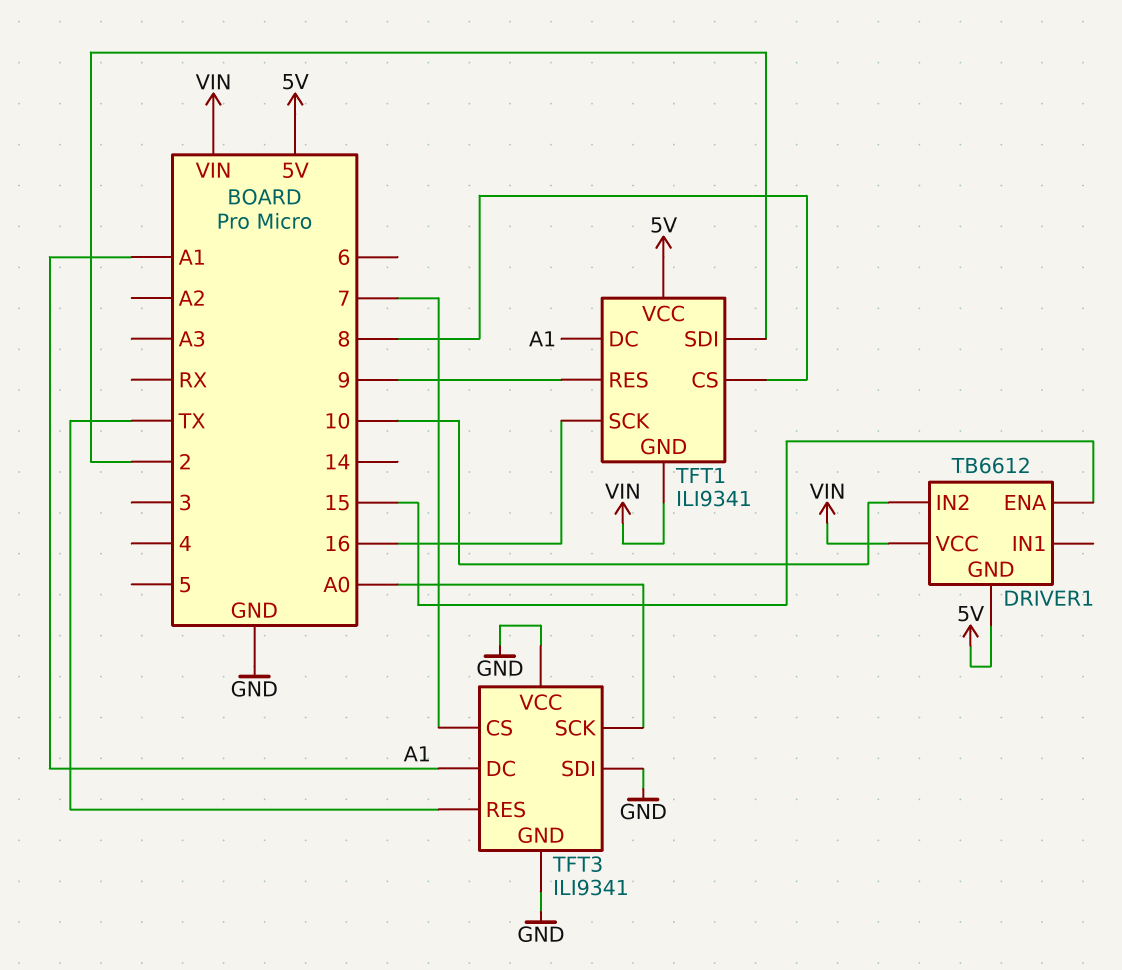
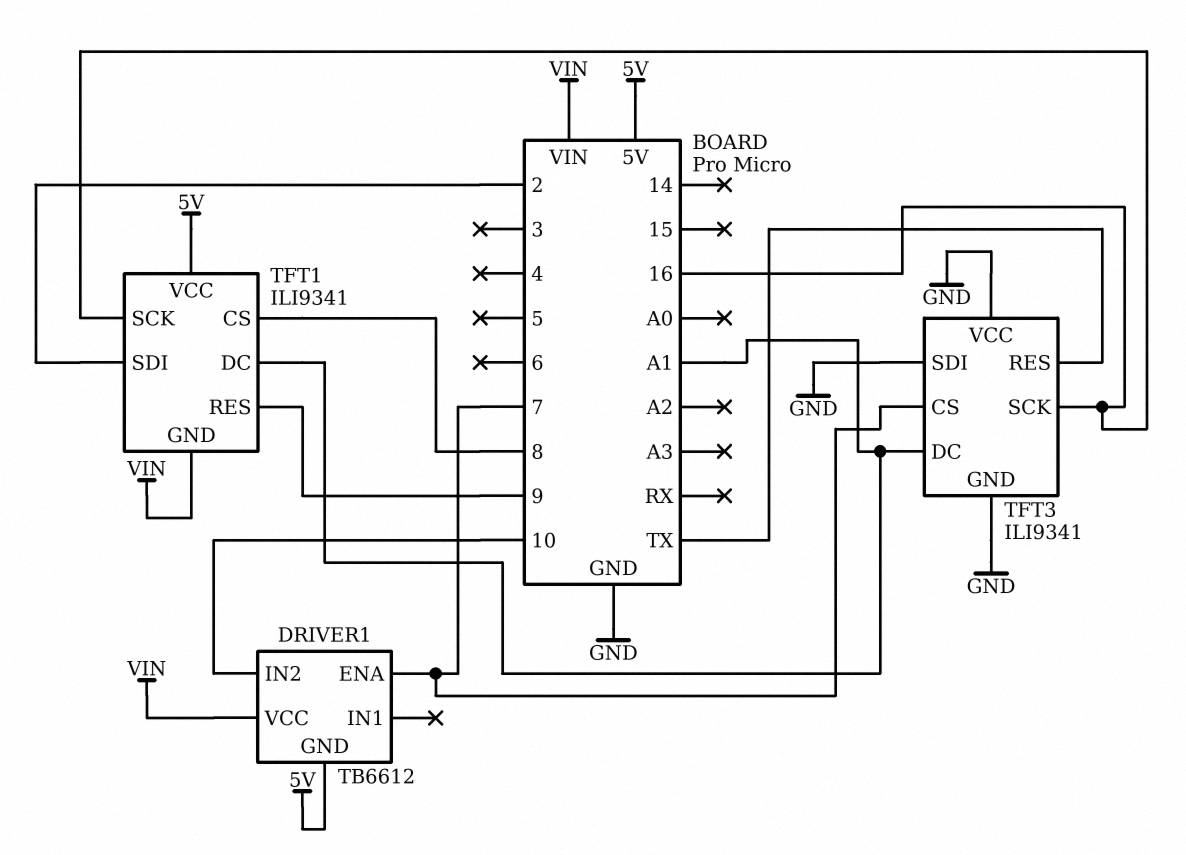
DRIVER1 pin ENA: 15 -> 7
TFT3 pin SCK: A0 -> 16

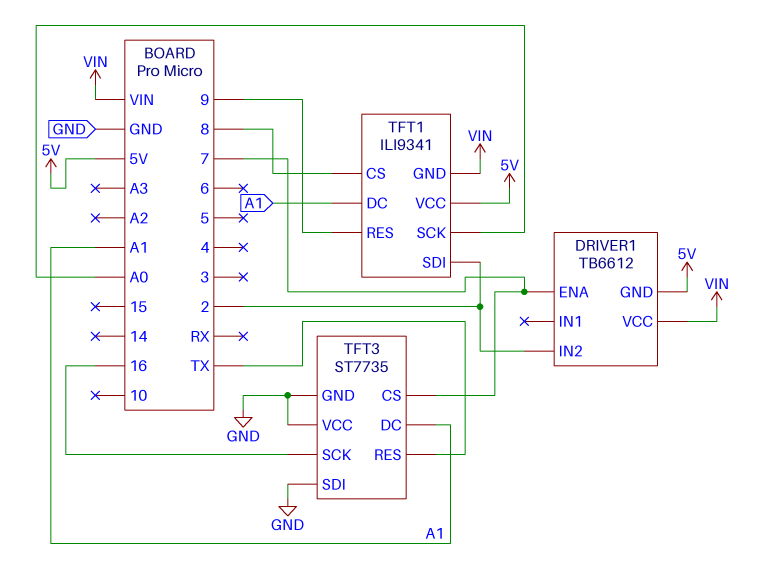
DRIVER1 pin IN2: 10 -> 2
TFT1 pin SCK: 16 -> A0
TFT3: ILI9341 -> ST7735

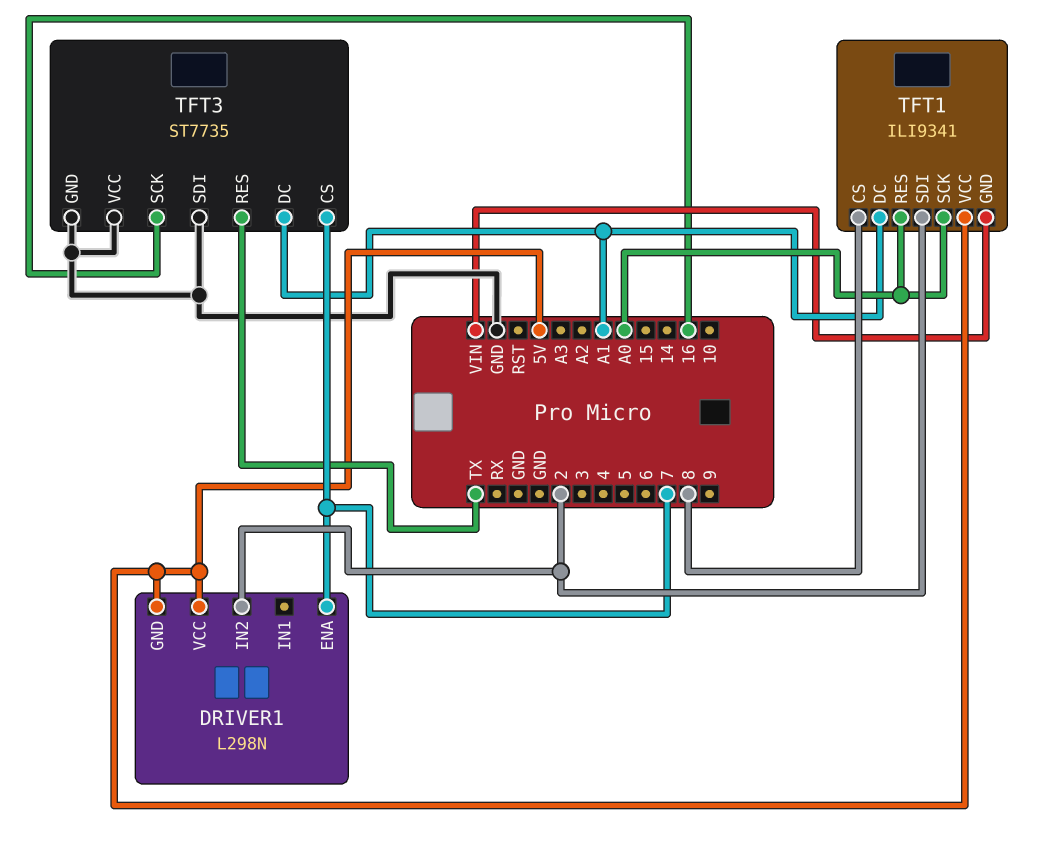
DRIVER1: TB6612 -> L298N
DRIVER1 pin VCC: VIN -> 5V
TFT1 pin RES: 9 -> A0

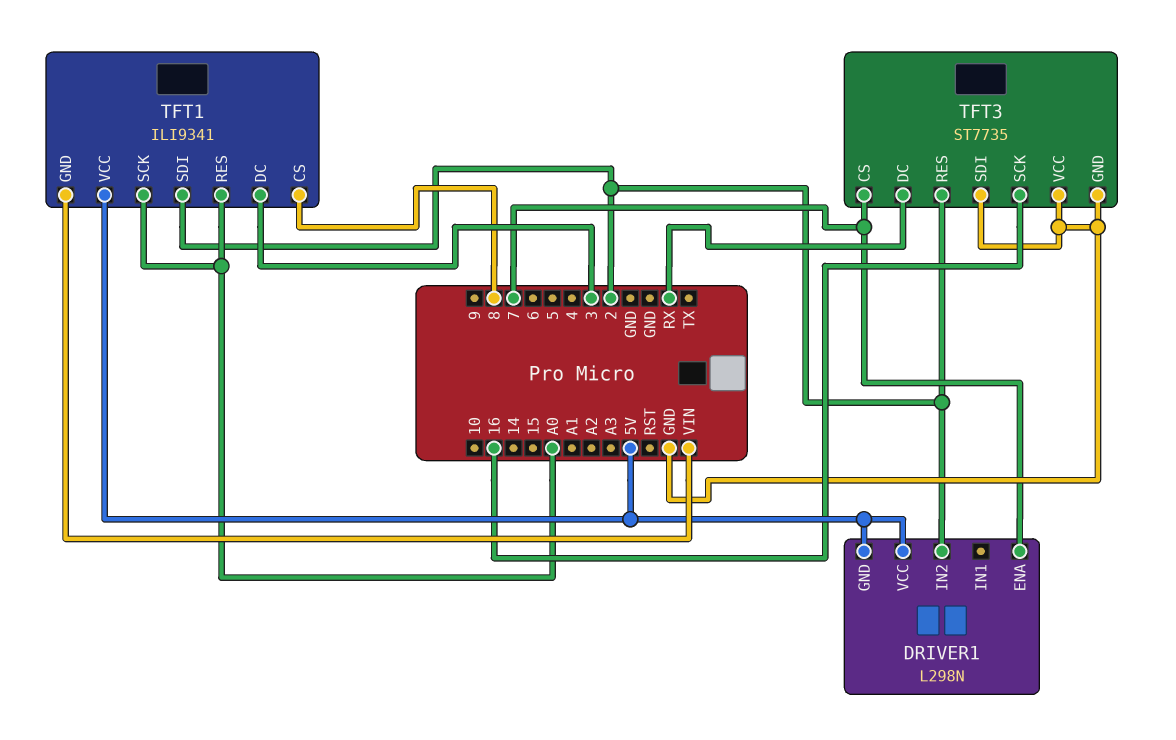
TFT1 pin DC: A1 -> 3
TFT3 pin DC: A1 -> RX
TFT3 pin RES: TX -> 2

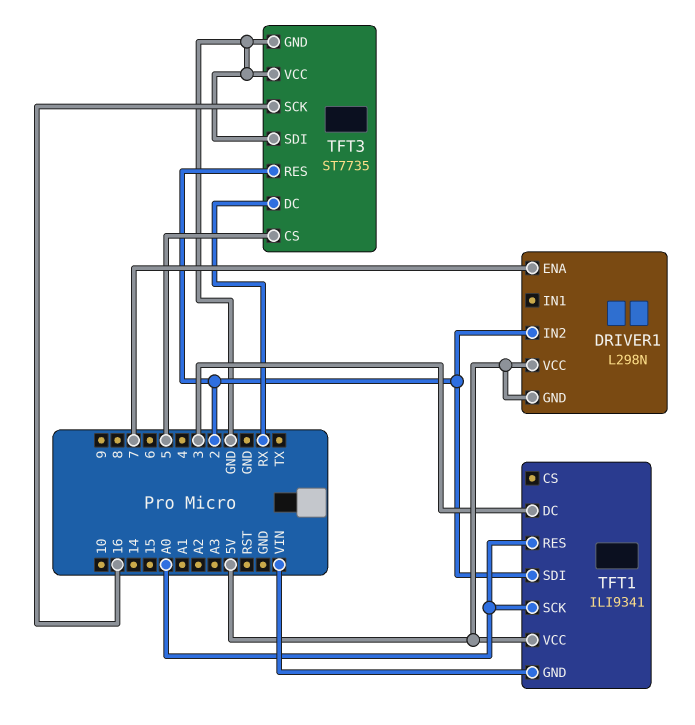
TFT1 pin CS: 8 -> none
TFT3 pin CS: 7 -> 5

